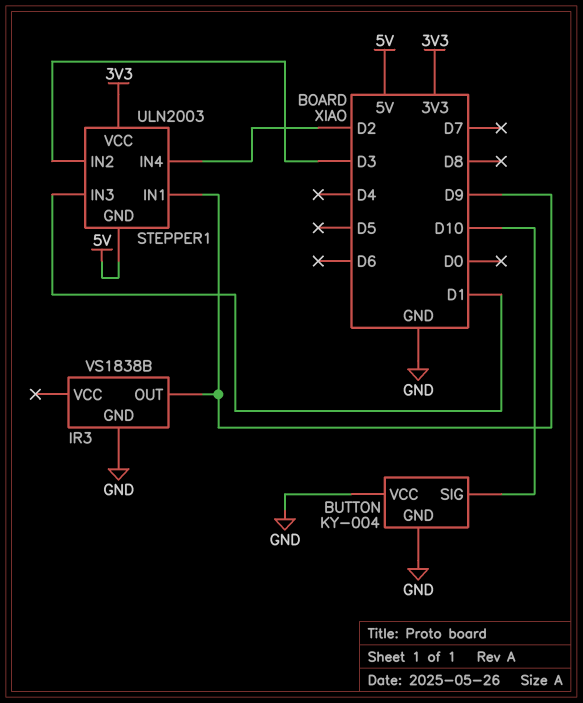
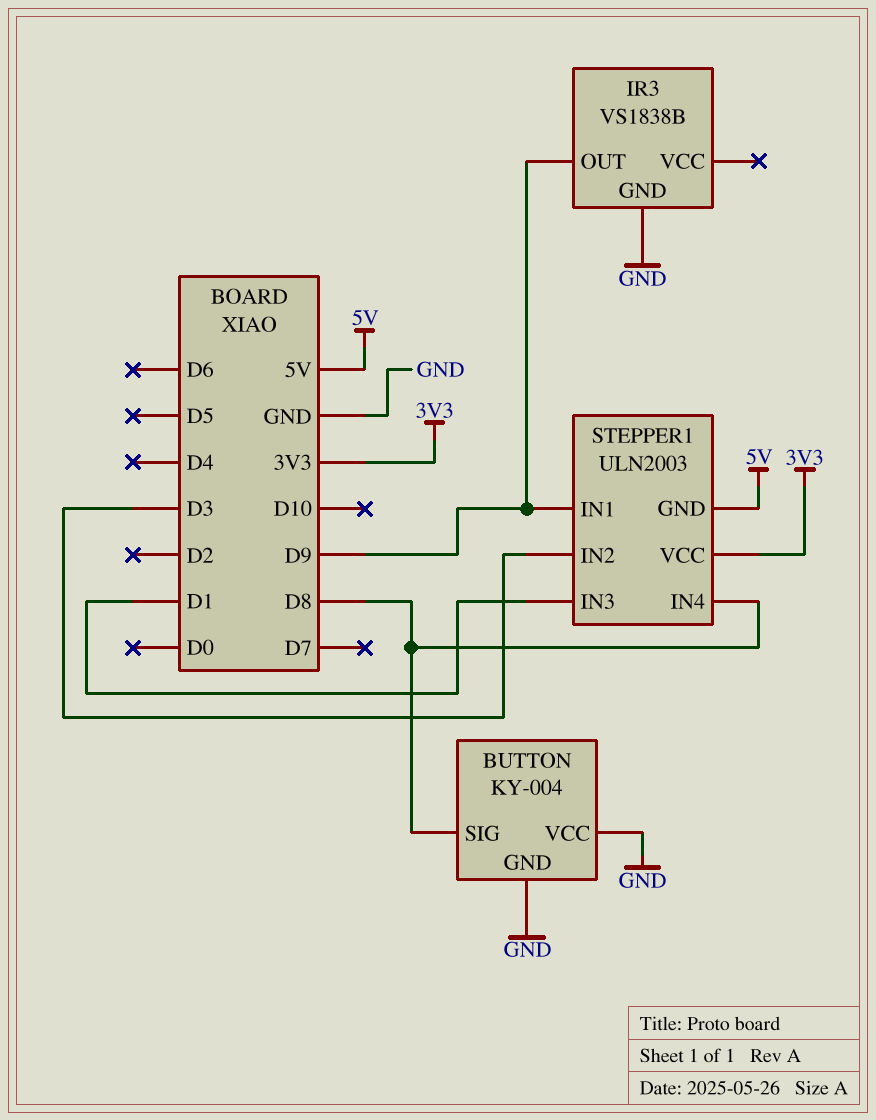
BUTTON pin SIG: D10 -> D8
STEPPER1 pin IN4: D2 -> D8

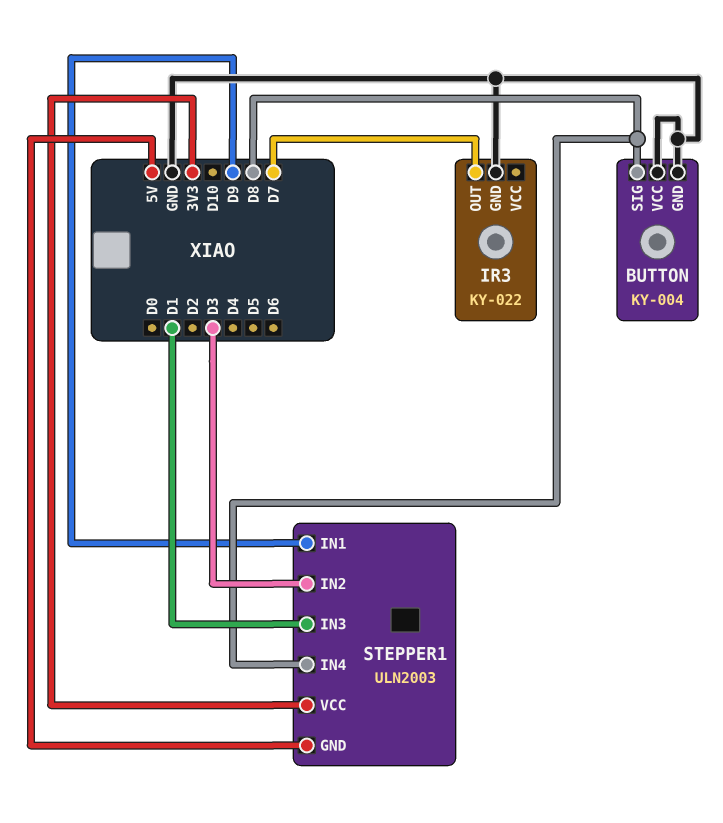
IR3: VS1838B -> KY-022
IR3 pin OUT: D9 -> D7

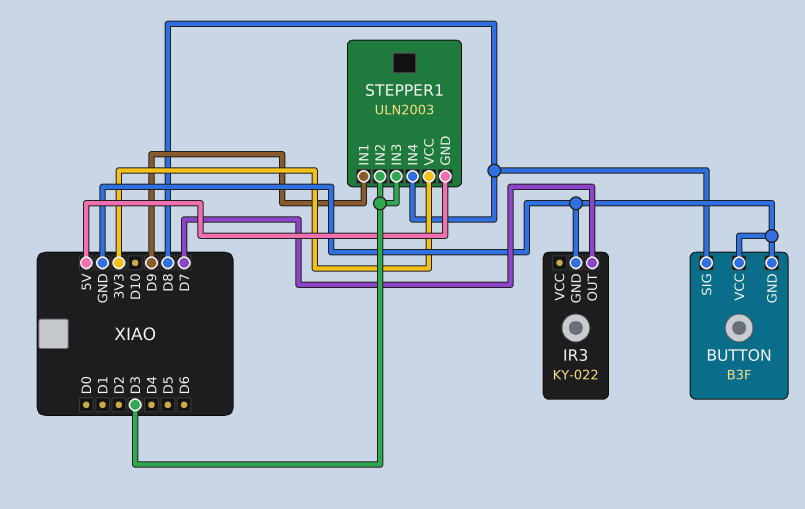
BUTTON: KY-004 -> B3F
STEPPER1 pin IN3: D1 -> D3

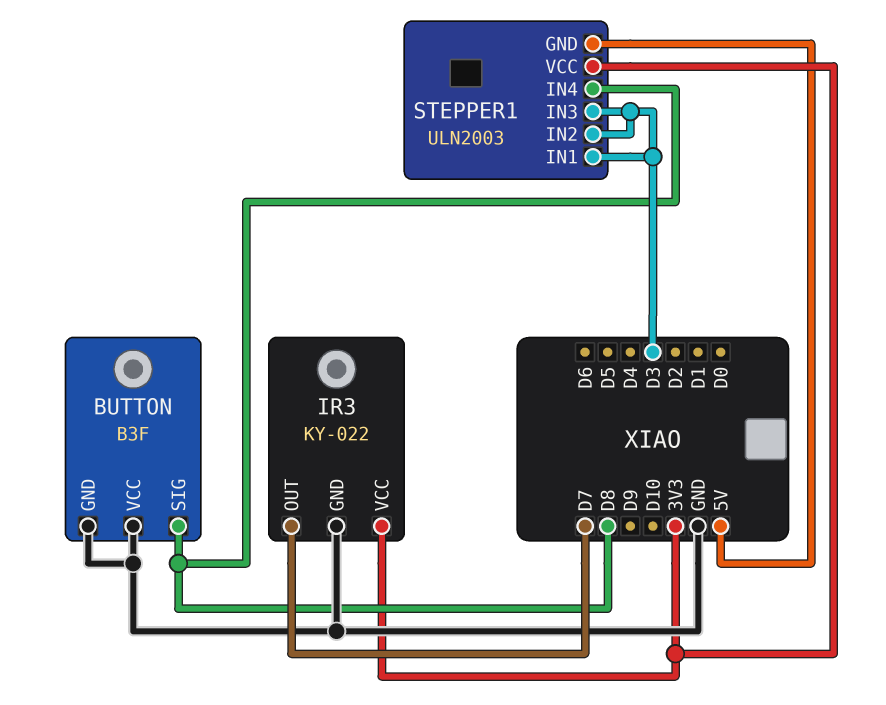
IR3 pin VCC: none -> 3V3
STEPPER1 pin IN1: D9 -> D3

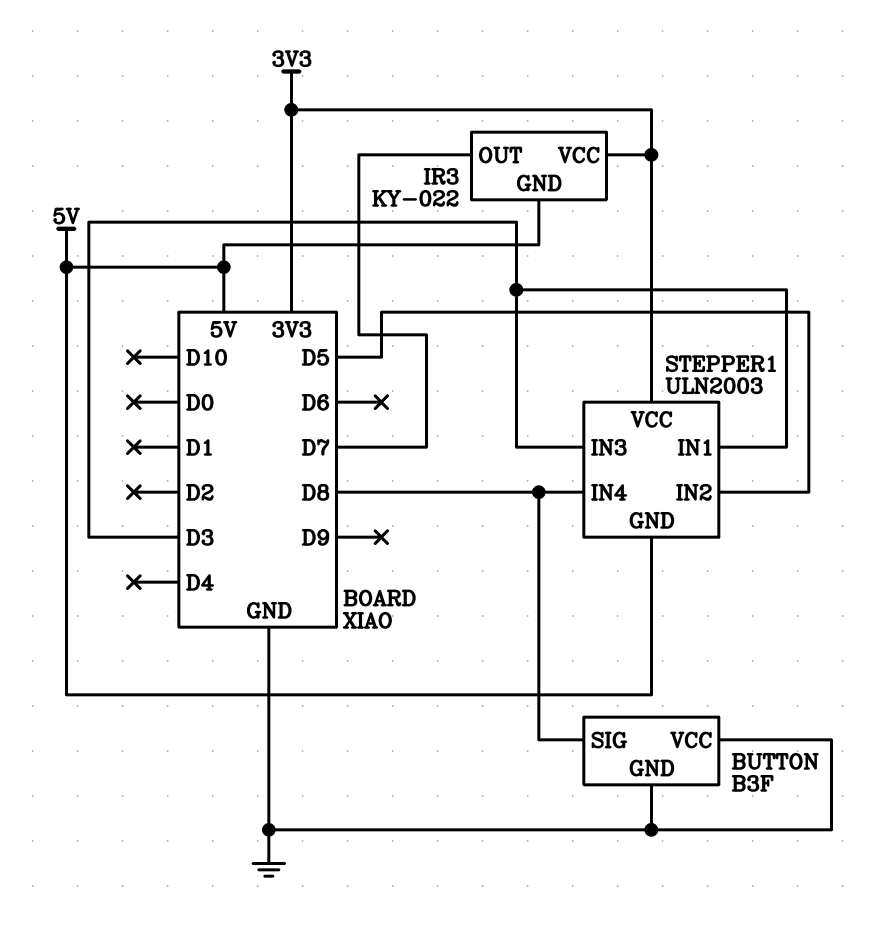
IR3 pin GND: GND -> 5V
STEPPER1 pin IN2: D3 -> D5

